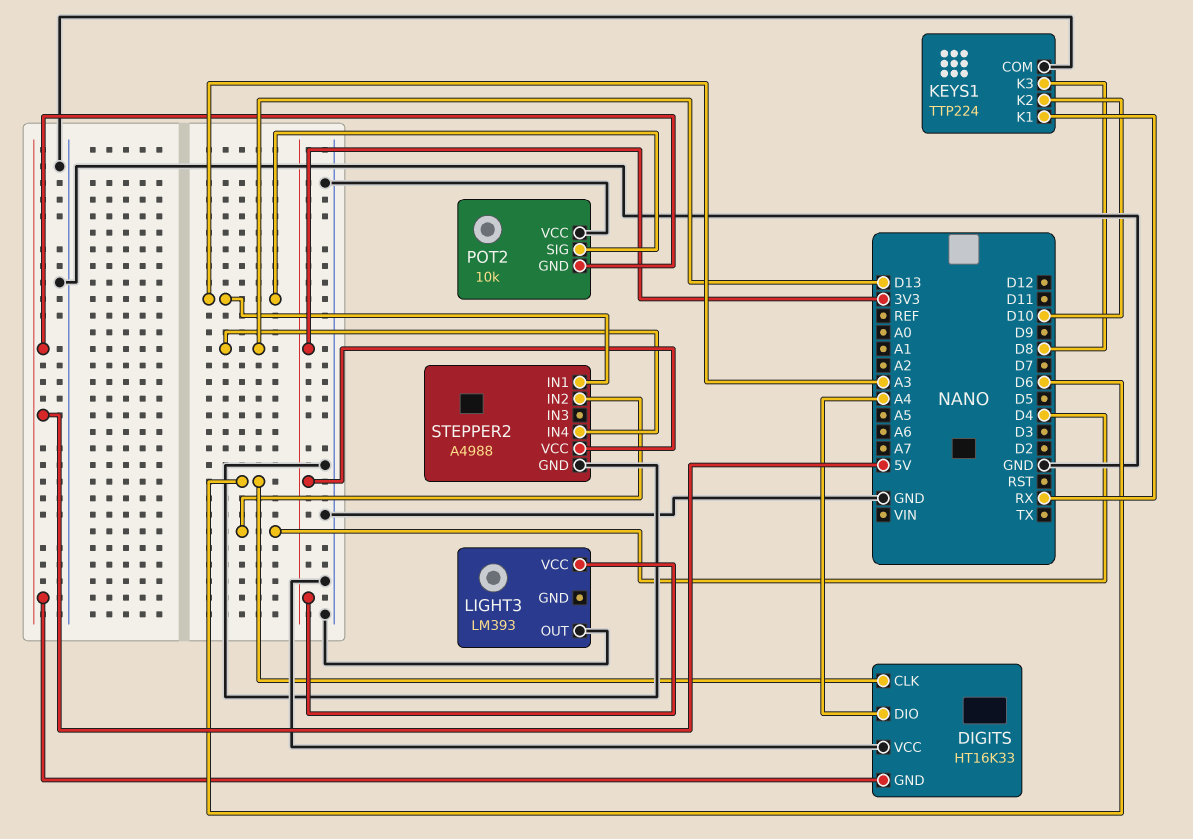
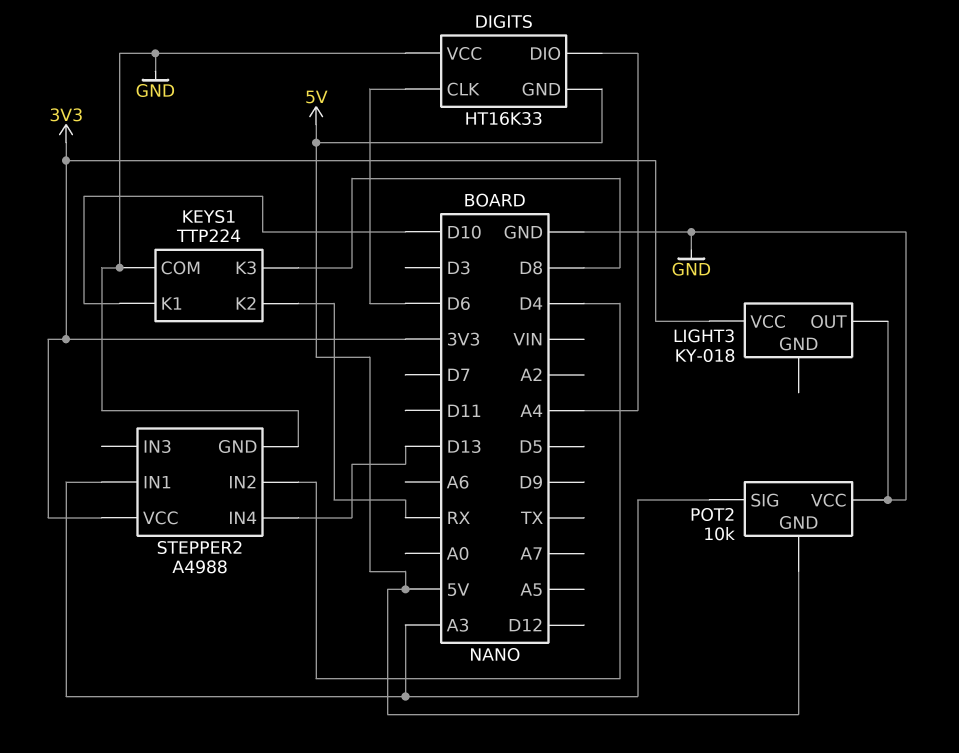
KEYS1 pin K1: RX -> D10
KEYS1 pin K2: D10 -> RX
LIGHT3: LM393 -> KY-018

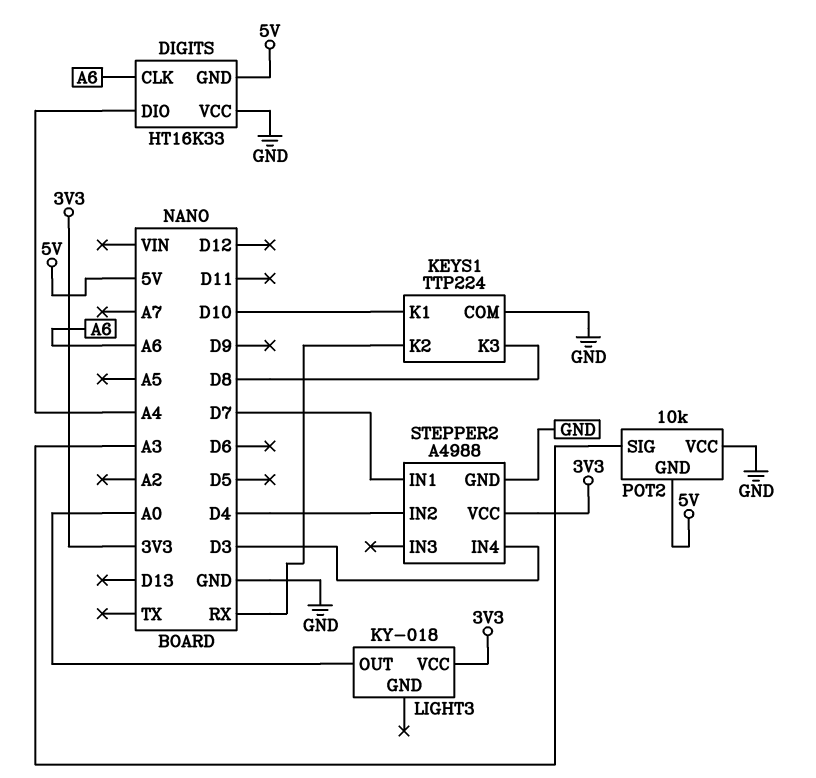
DIGITS pin CLK: D6 -> A6
LIGHT3 pin OUT: GND -> A0
STEPPER2 pin IN1: A3 -> D7
STEPPER2 pin IN4: D13 -> D3

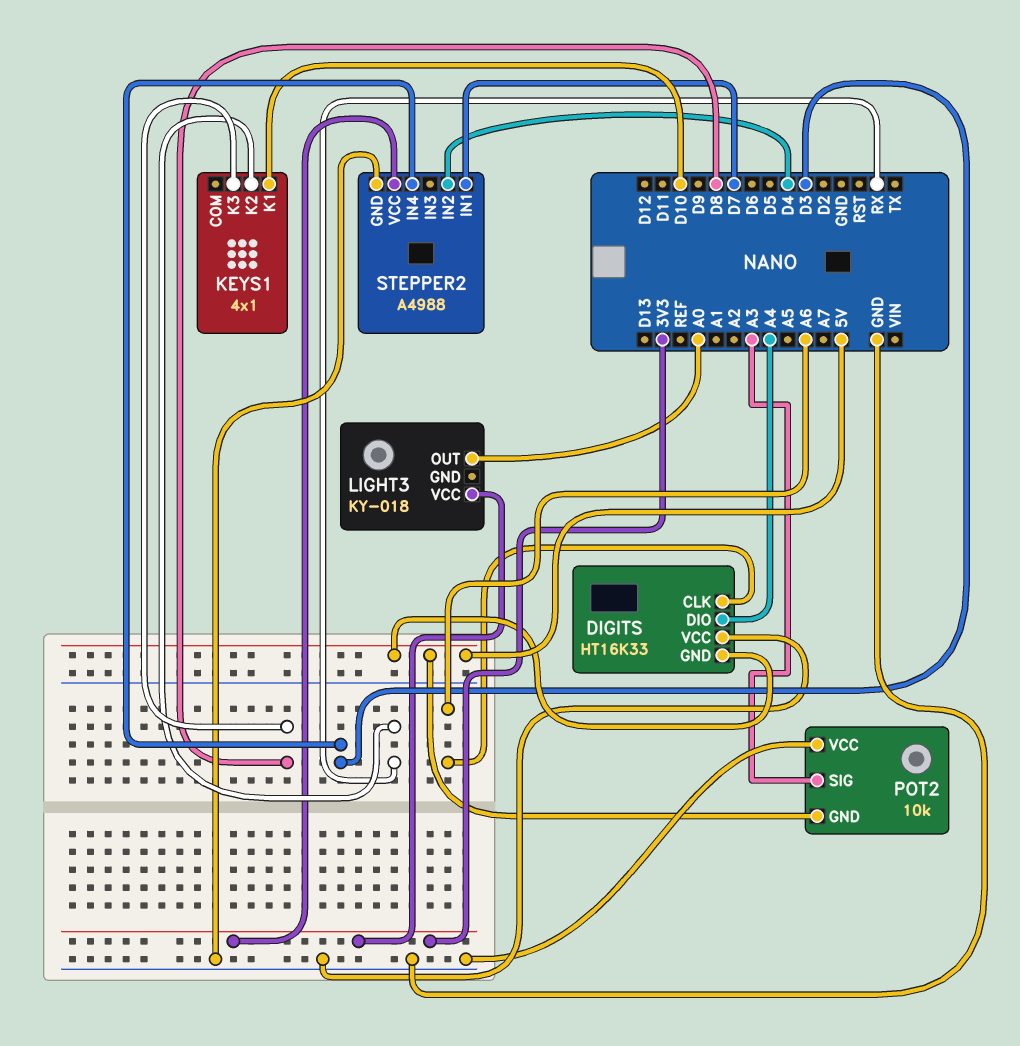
KEYS1: TTP224 -> 4x1
KEYS1 pin COM: GND -> none

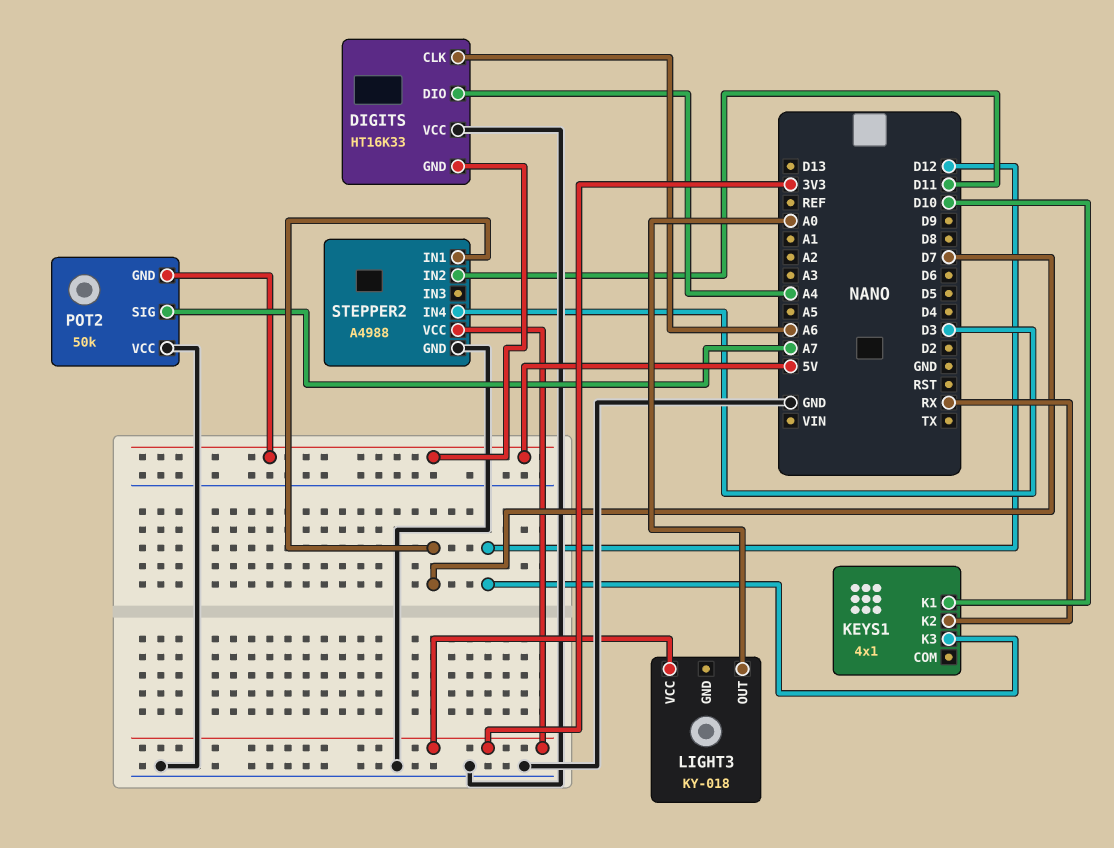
KEYS1 pin K3: D8 -> D12
POT2: 10k -> 50k
POT2 pin SIG: A3 -> A7
STEPPER2 pin IN2: D4 -> D11

